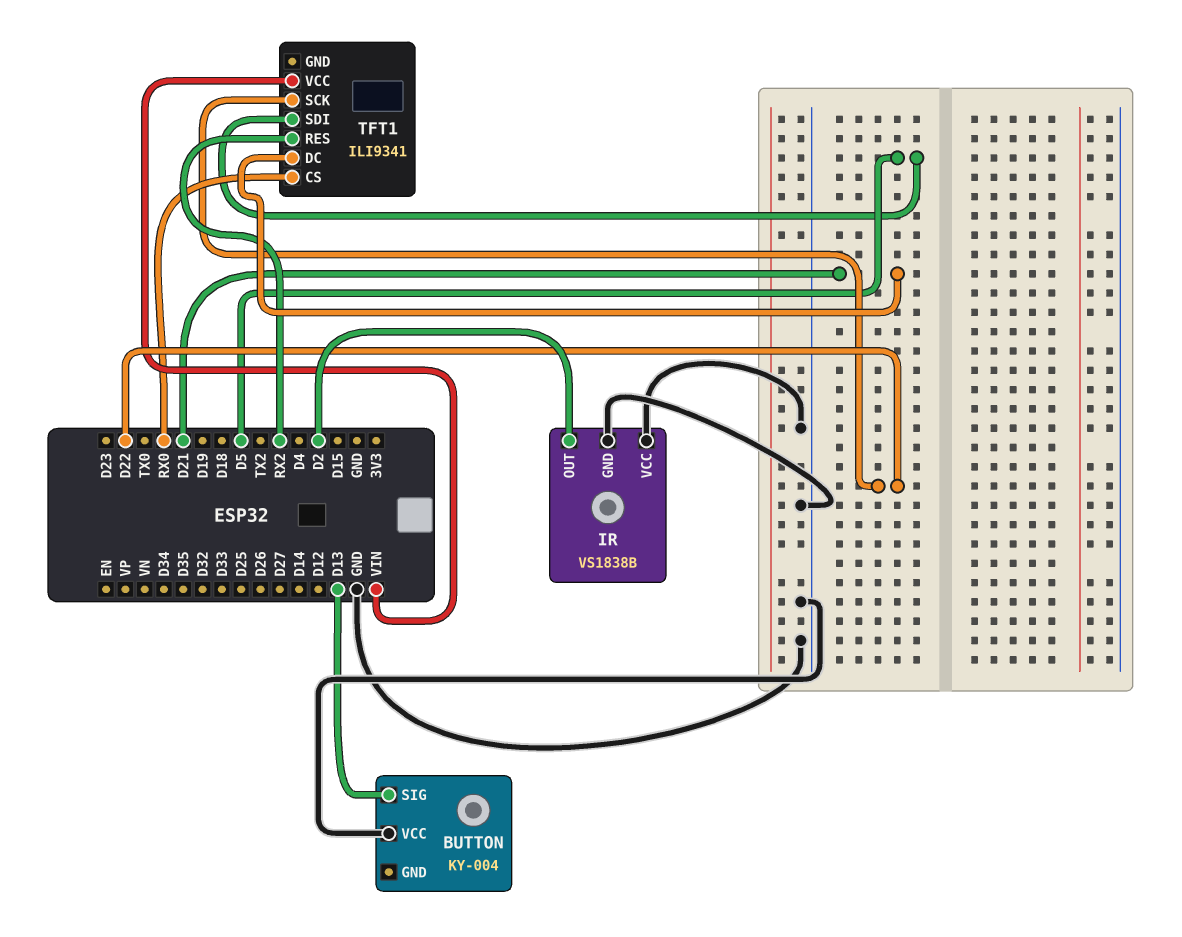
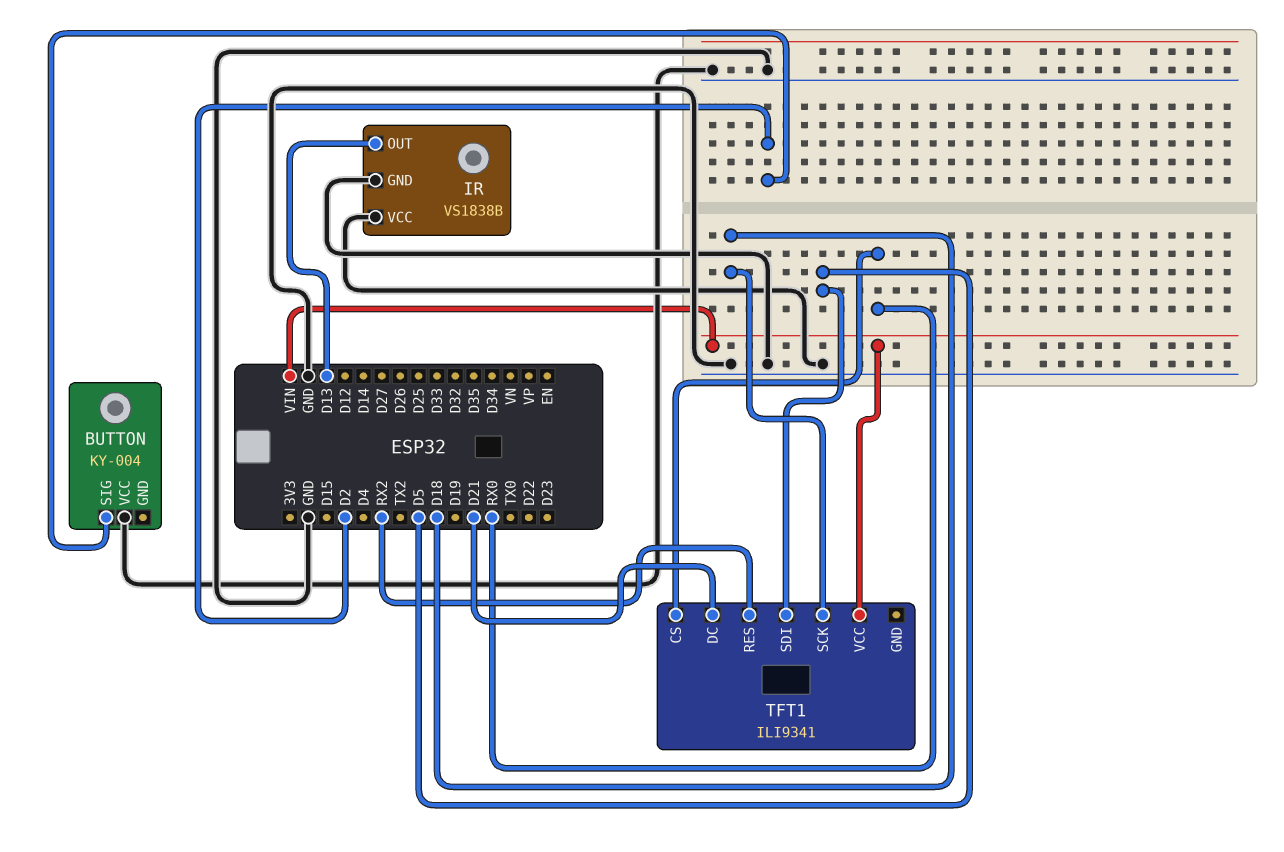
BUTTON pin SIG: D13 -> D2
IR pin OUT: D2 -> D13
TFT1 pin SCK: D22 -> D18

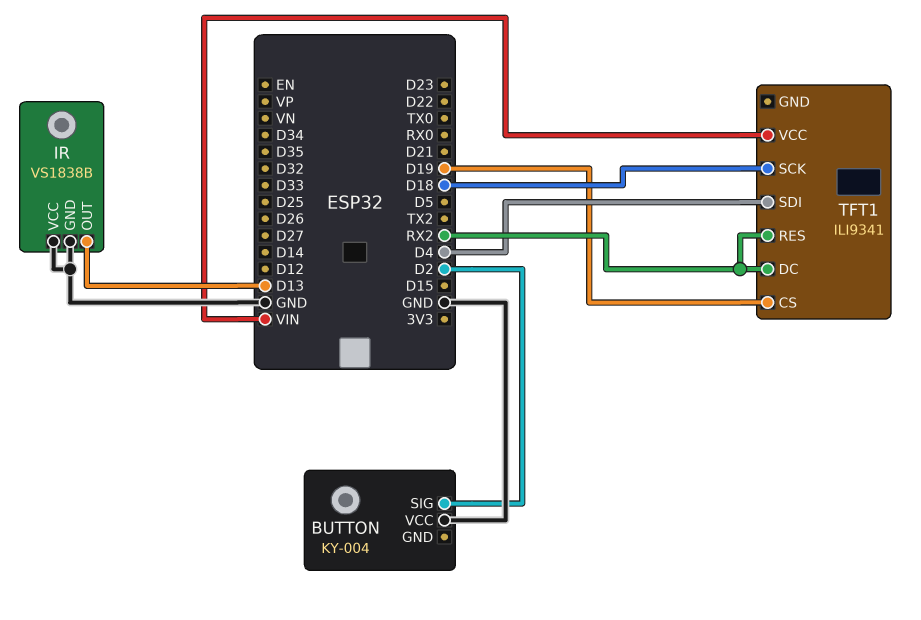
TFT1 pin CS: RX0 -> D19
TFT1 pin DC: D21 -> RX2
TFT1 pin SDI: D5 -> D4

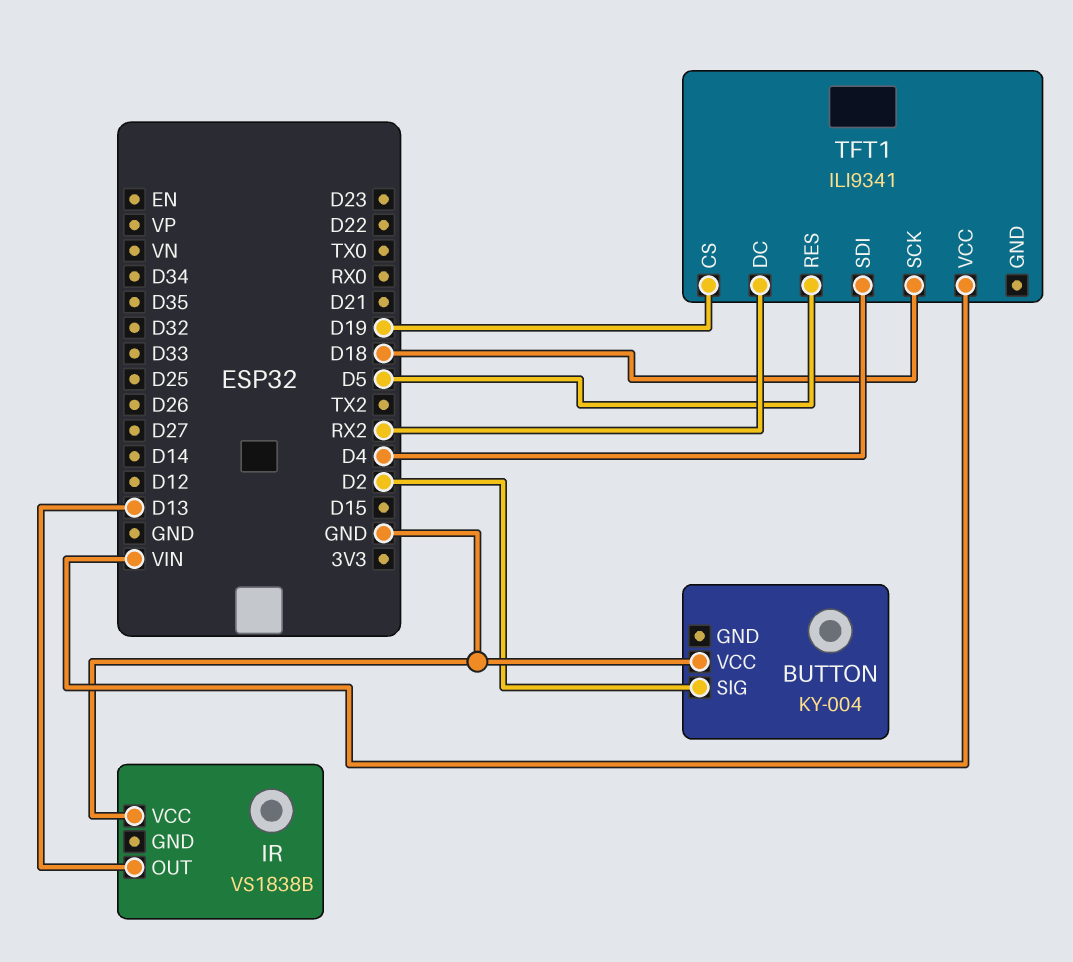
IR pin GND: GND -> none
TFT1 pin RES: RX2 -> D5

